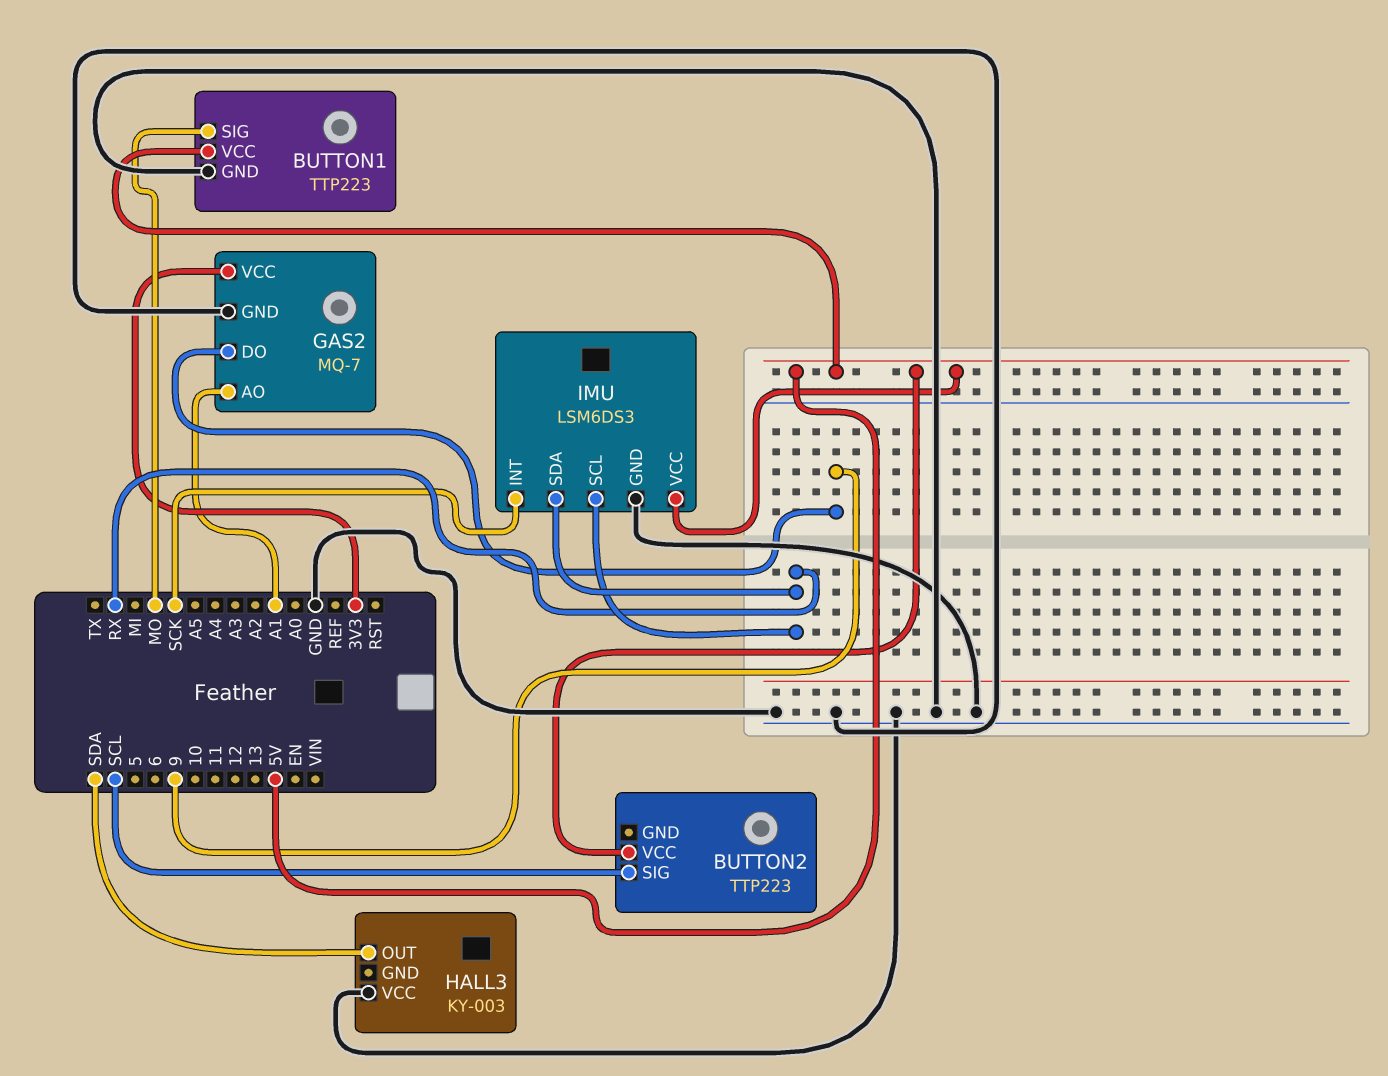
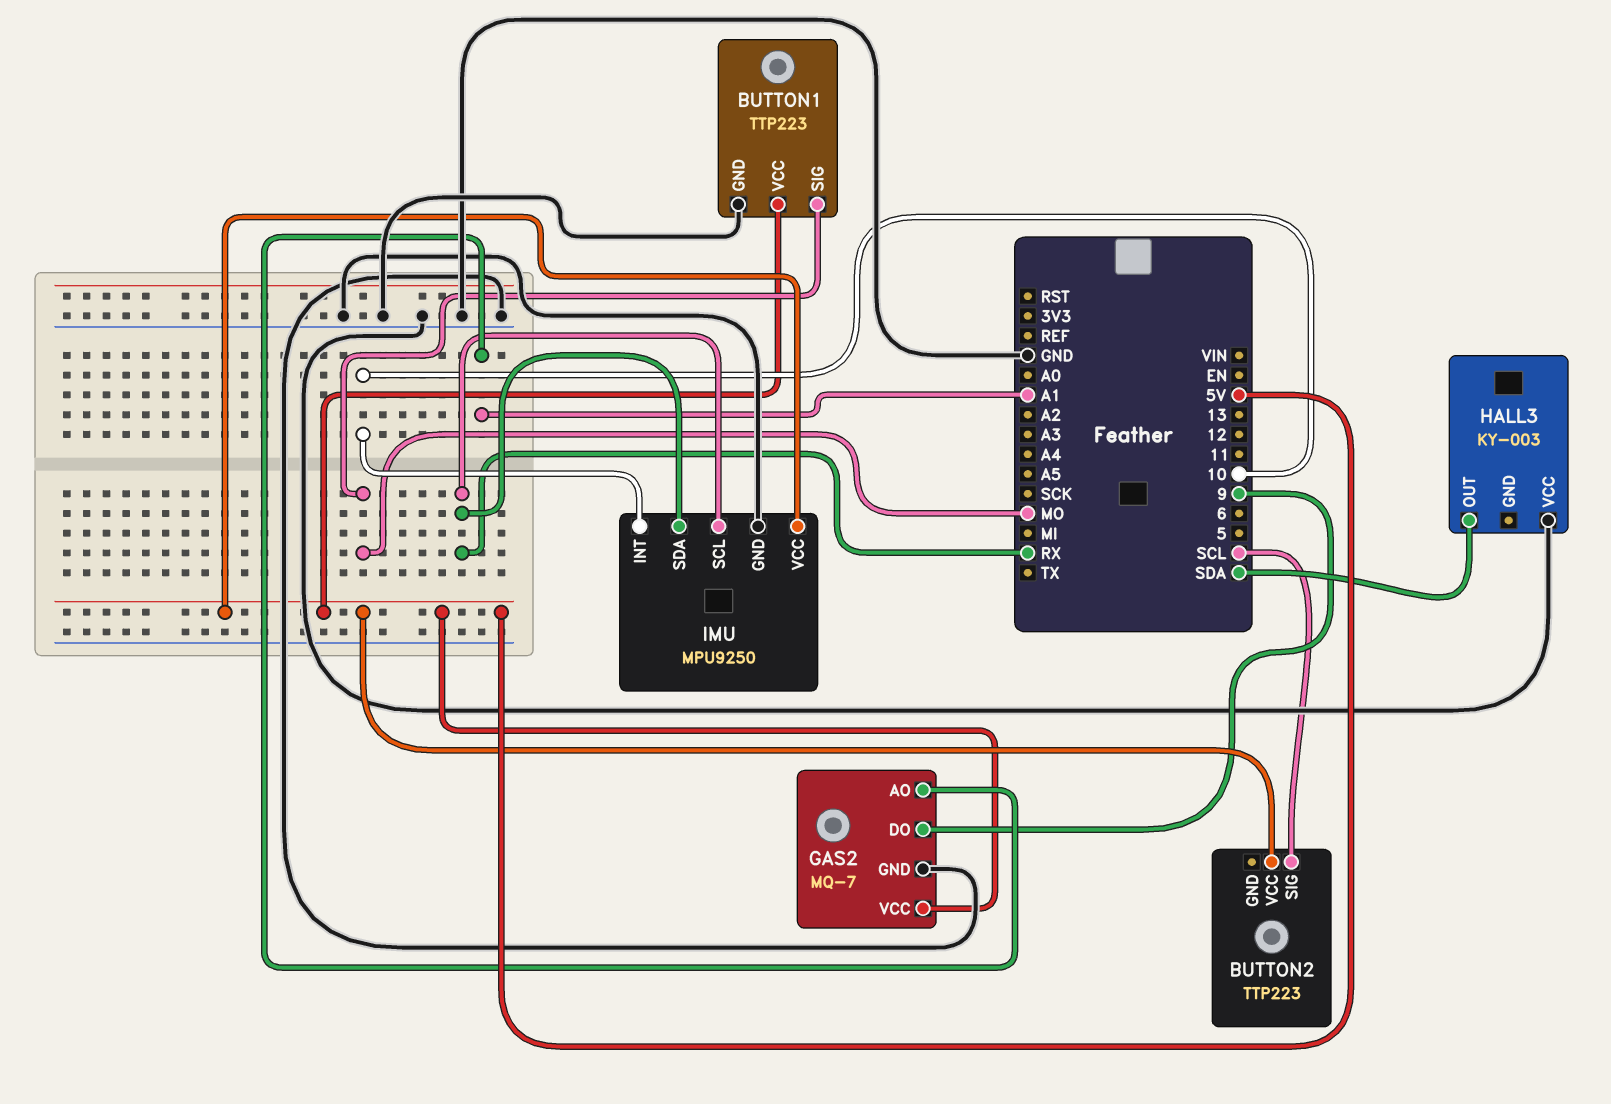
GAS2 pin VCC: 3V3 -> 5V
IMU: LSM6DS3 -> MPU9250
IMU pin INT: SCK -> 10

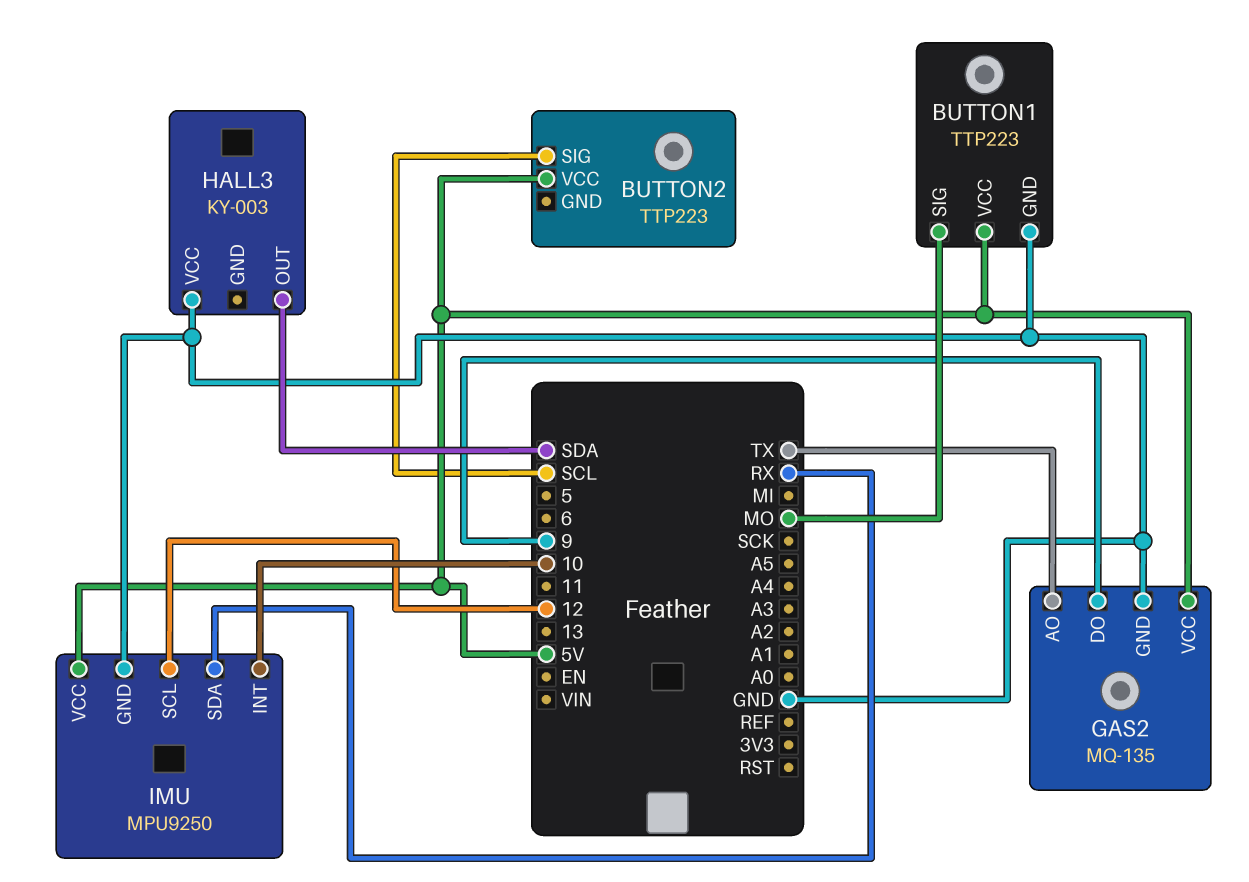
GAS2: MQ-7 -> MQ-135
GAS2 pin AO: A1 -> TX
IMU pin SCL: RX -> 12

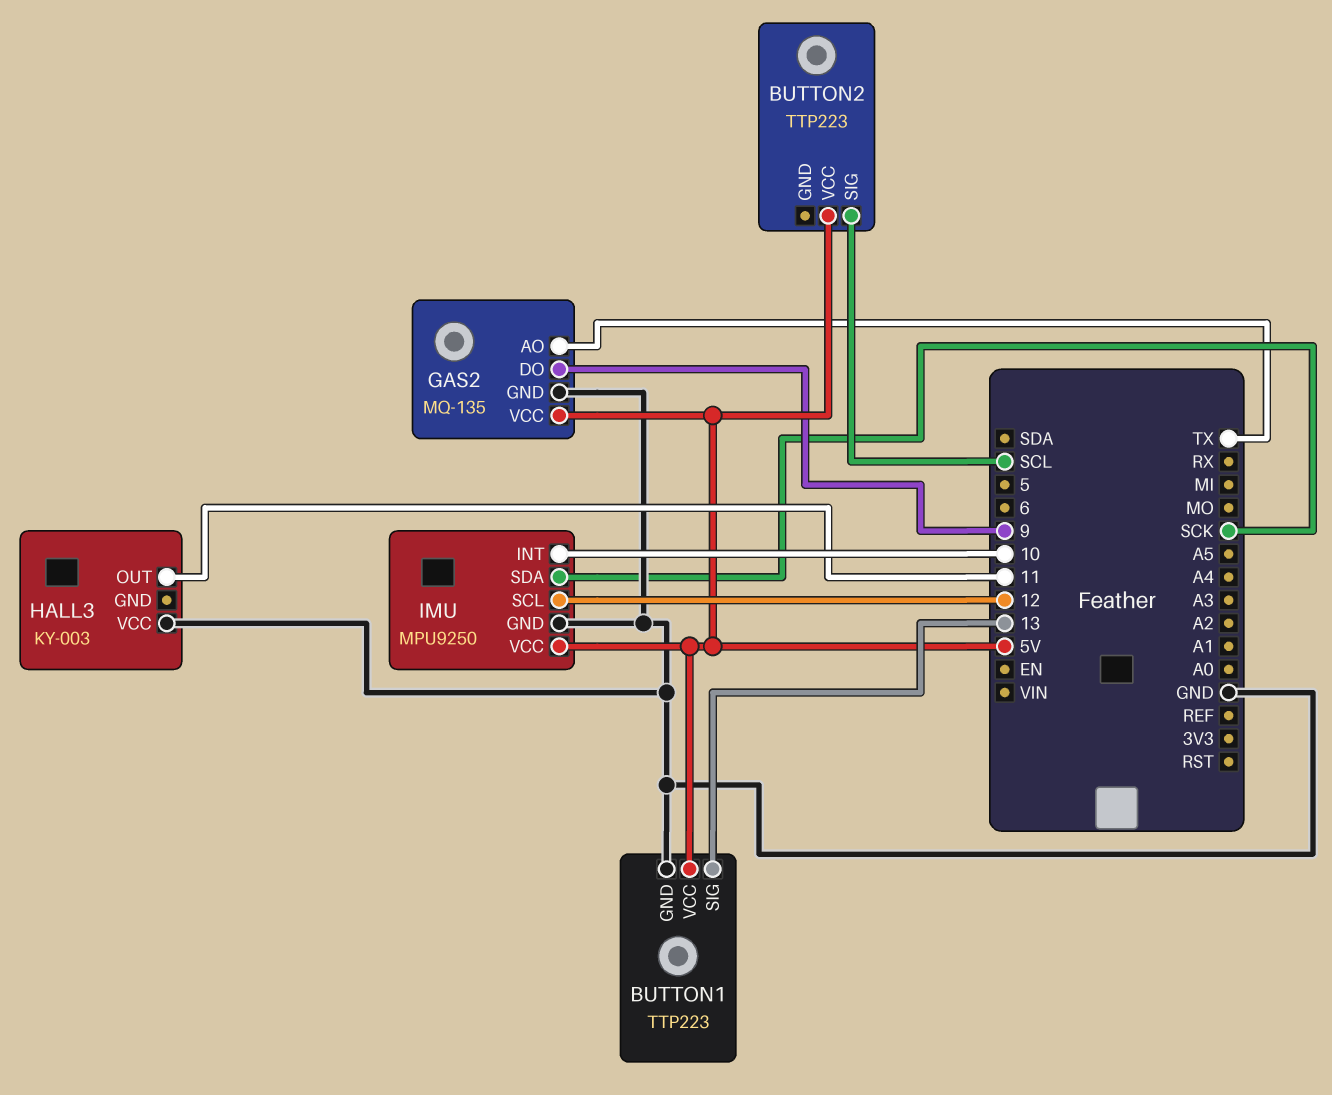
BUTTON1 pin SIG: MO -> 13
HALL3 pin OUT: SDA -> 11
IMU pin SDA: RX -> SCK

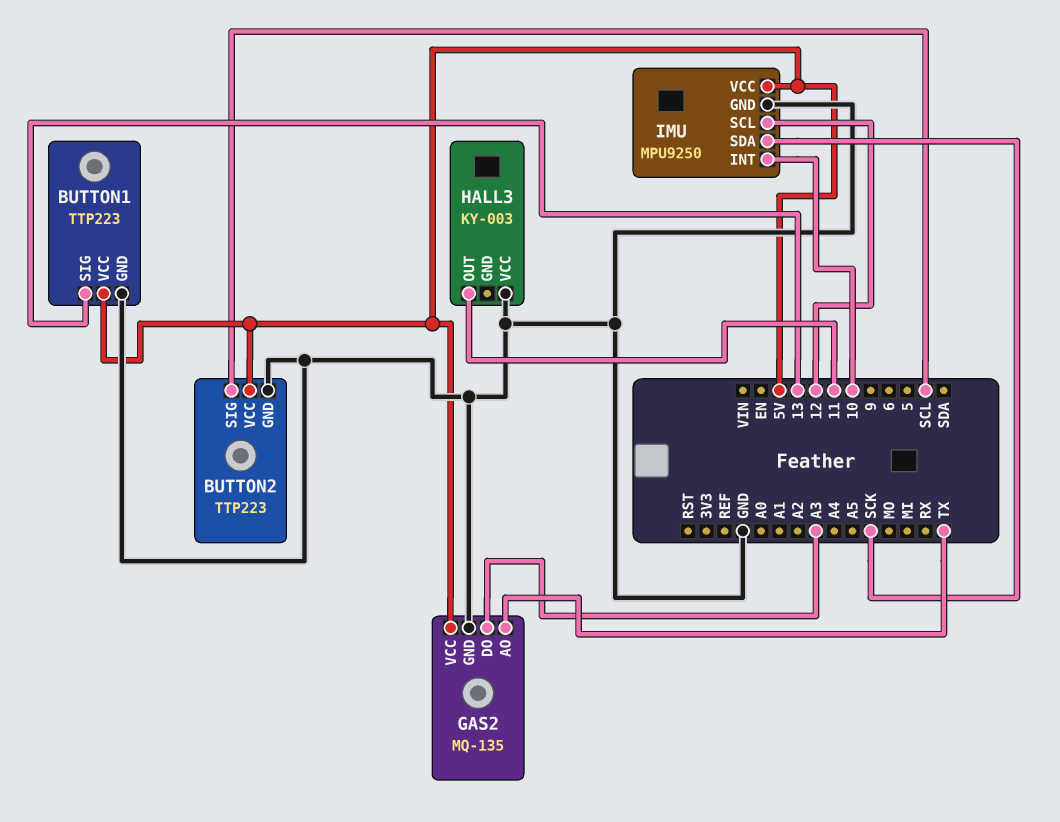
BUTTON2 pin GND: none -> GND
GAS2 pin DO: 9 -> A3

